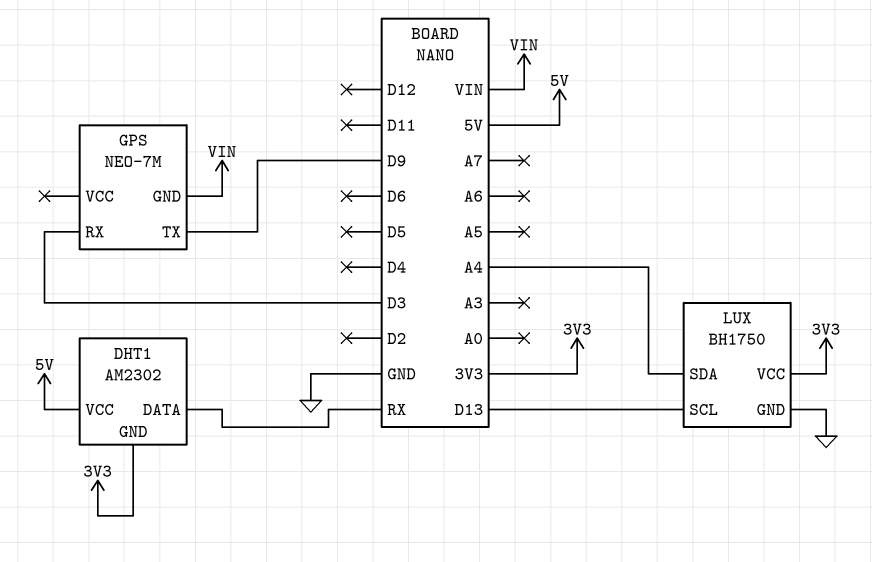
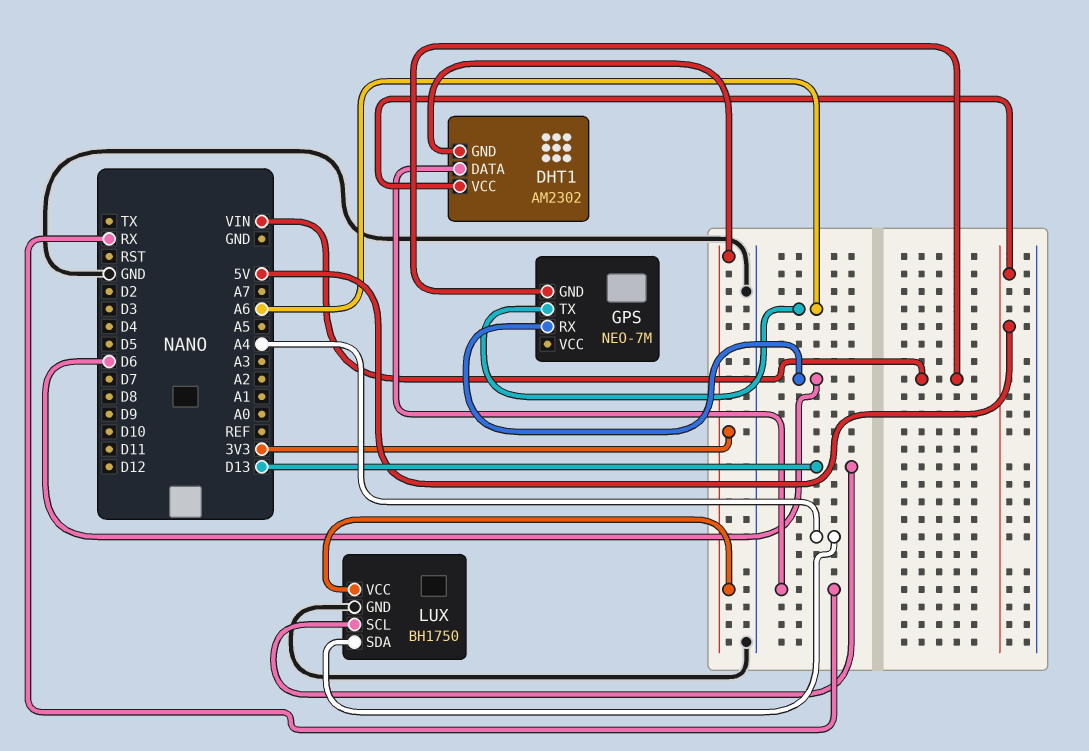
GPS pin RX: D3 -> D6
GPS pin TX: D9 -> A6

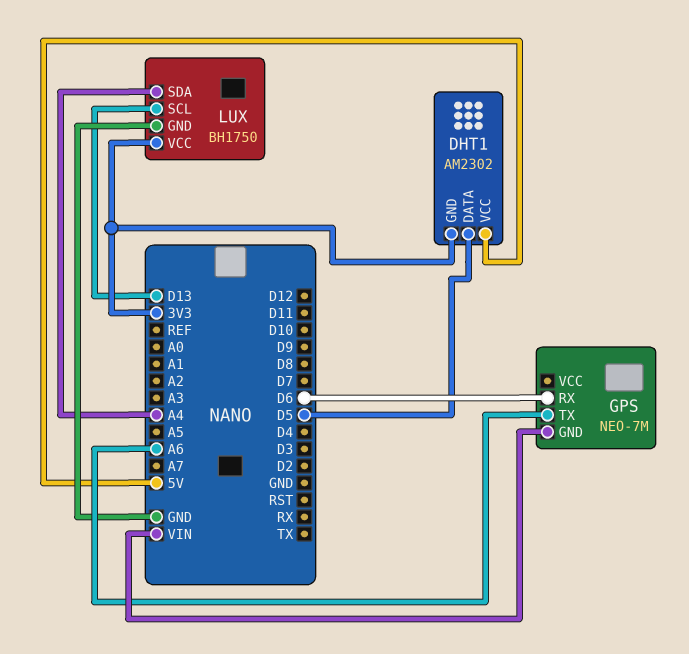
DHT1 pin DATA: RX -> D5

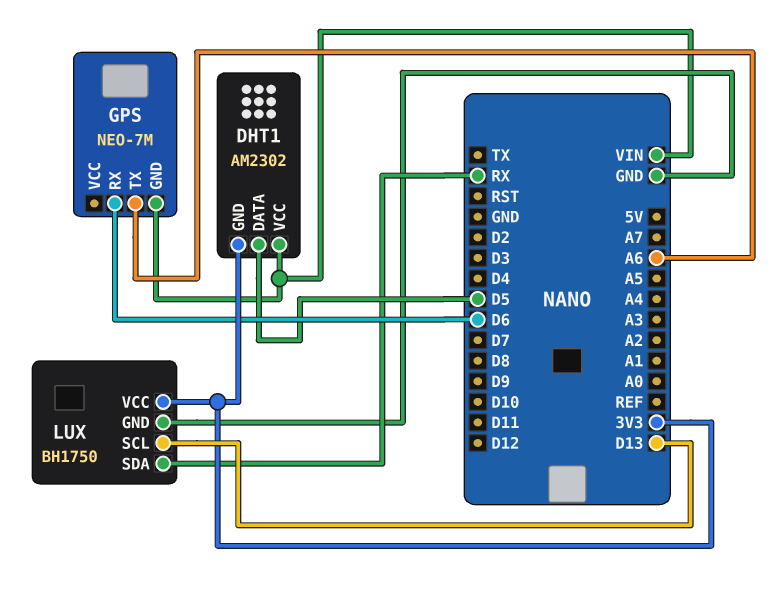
DHT1 pin VCC: 5V -> VIN
LUX pin SDA: A4 -> RX

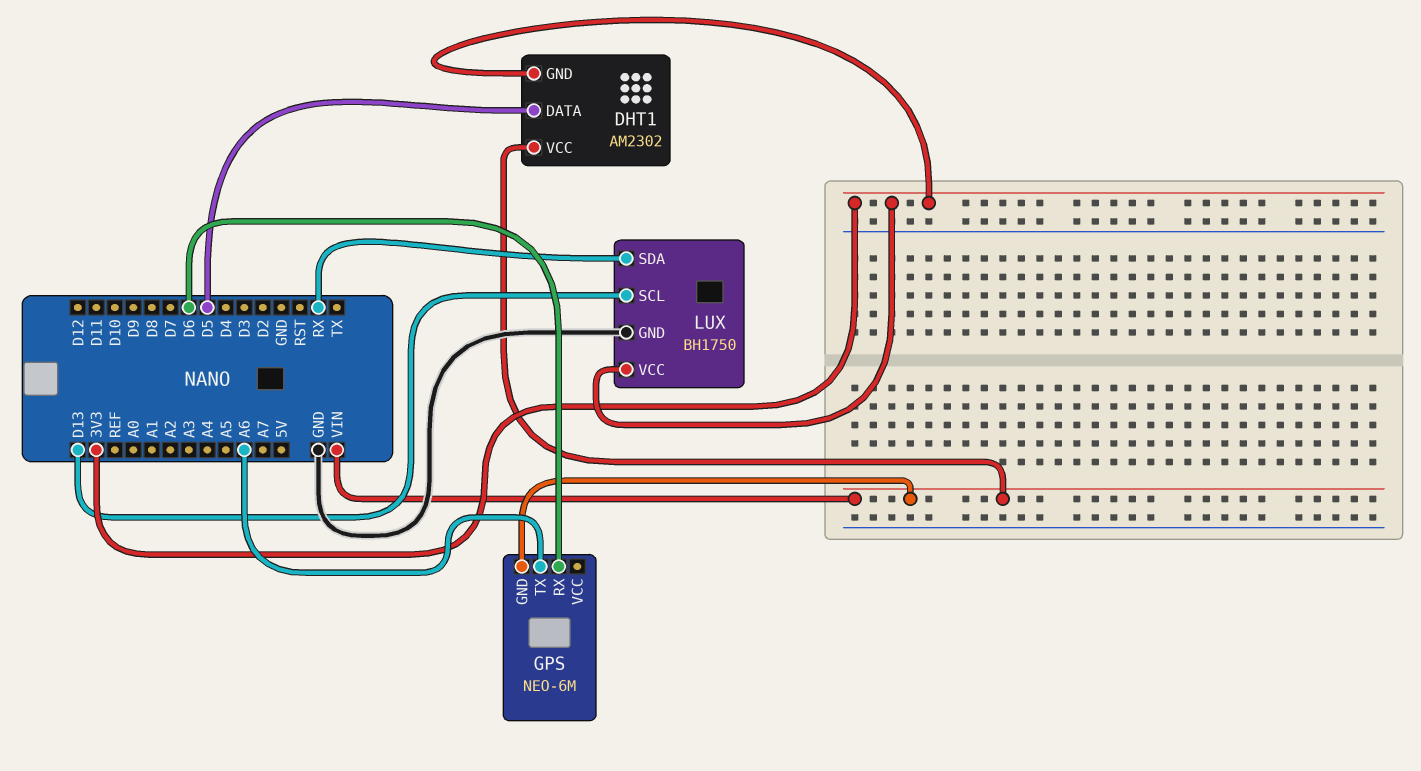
GPS: NEO-7M -> NEO-6M

